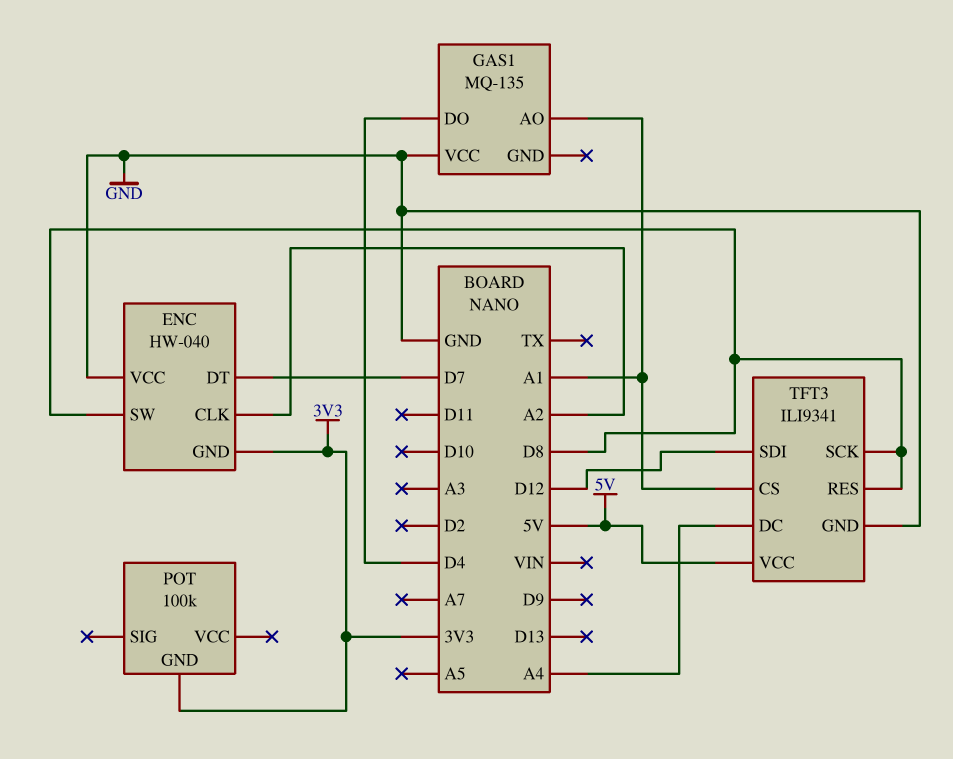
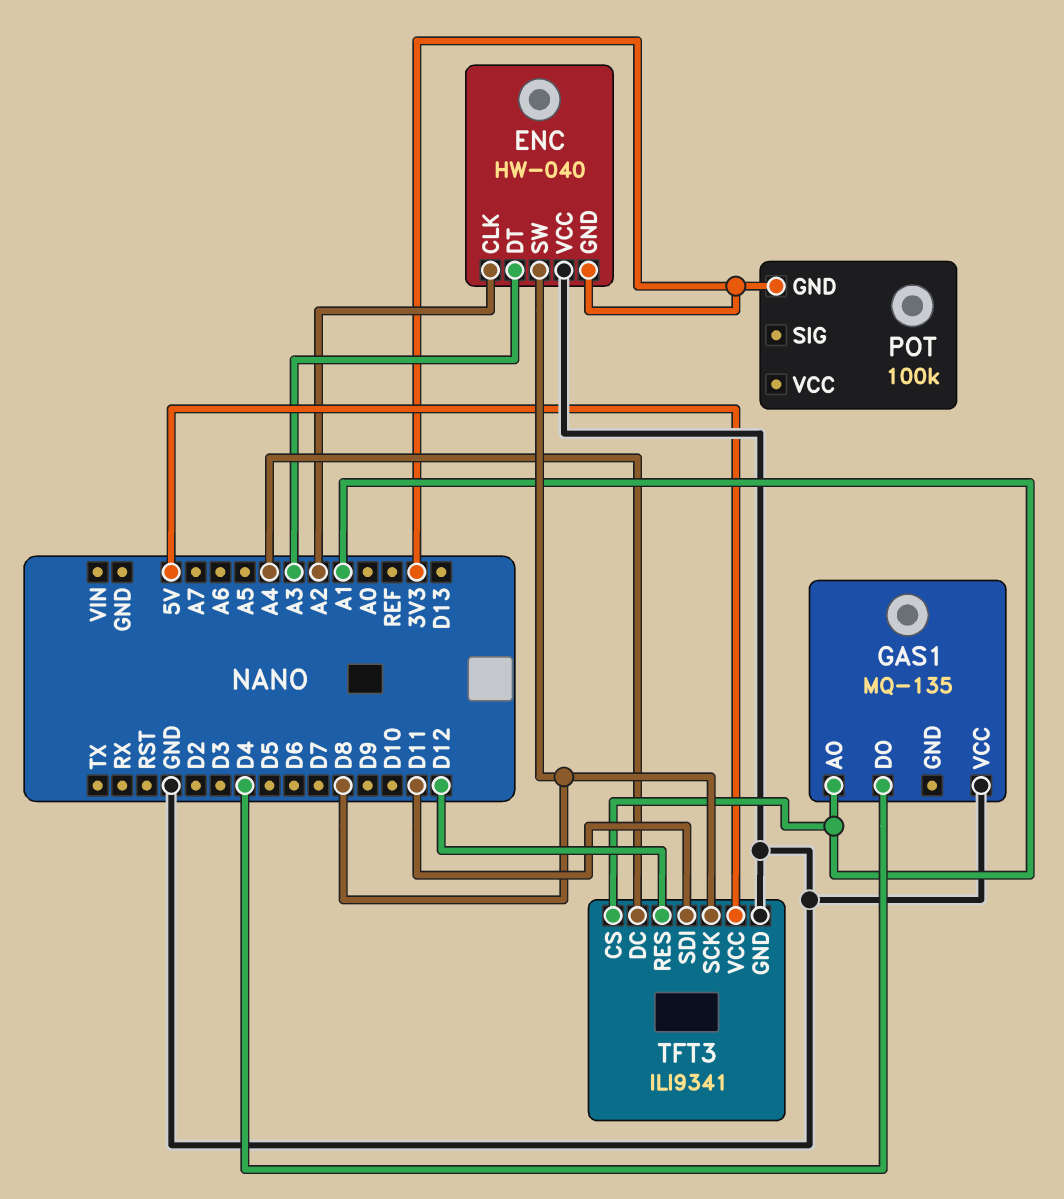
ENC pin DT: D7 -> A3
TFT3 pin RES: D8 -> D12
TFT3 pin SDI: D12 -> D11

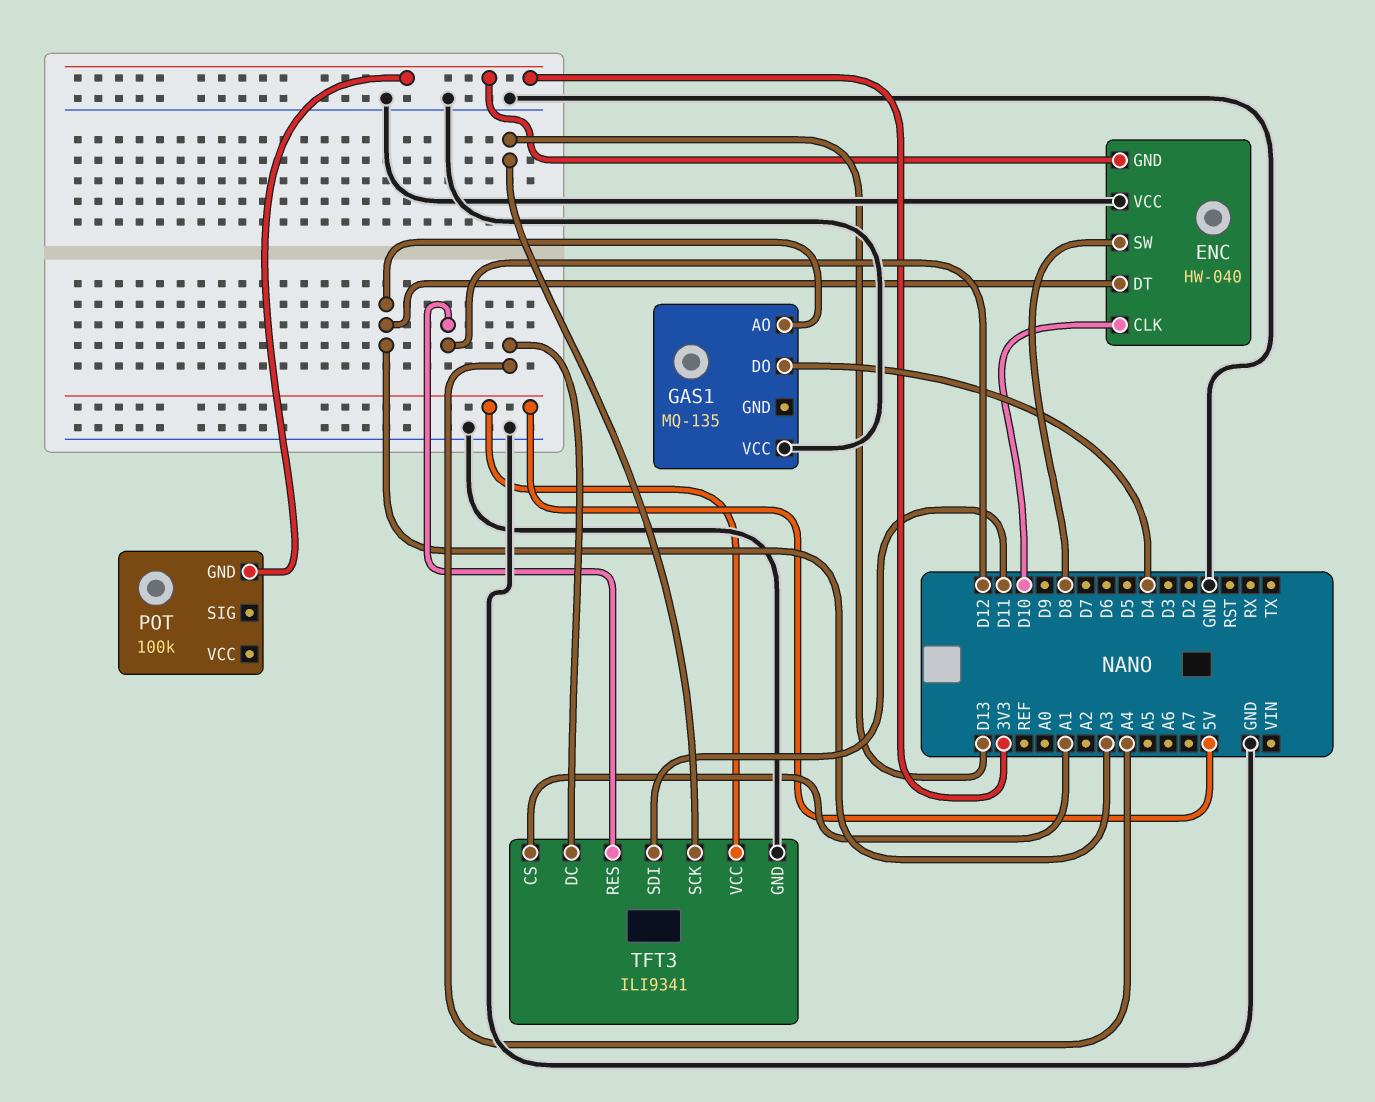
ENC pin CLK: A2 -> D10
GAS1 pin AO: A1 -> A3
TFT3 pin SCK: D8 -> D13

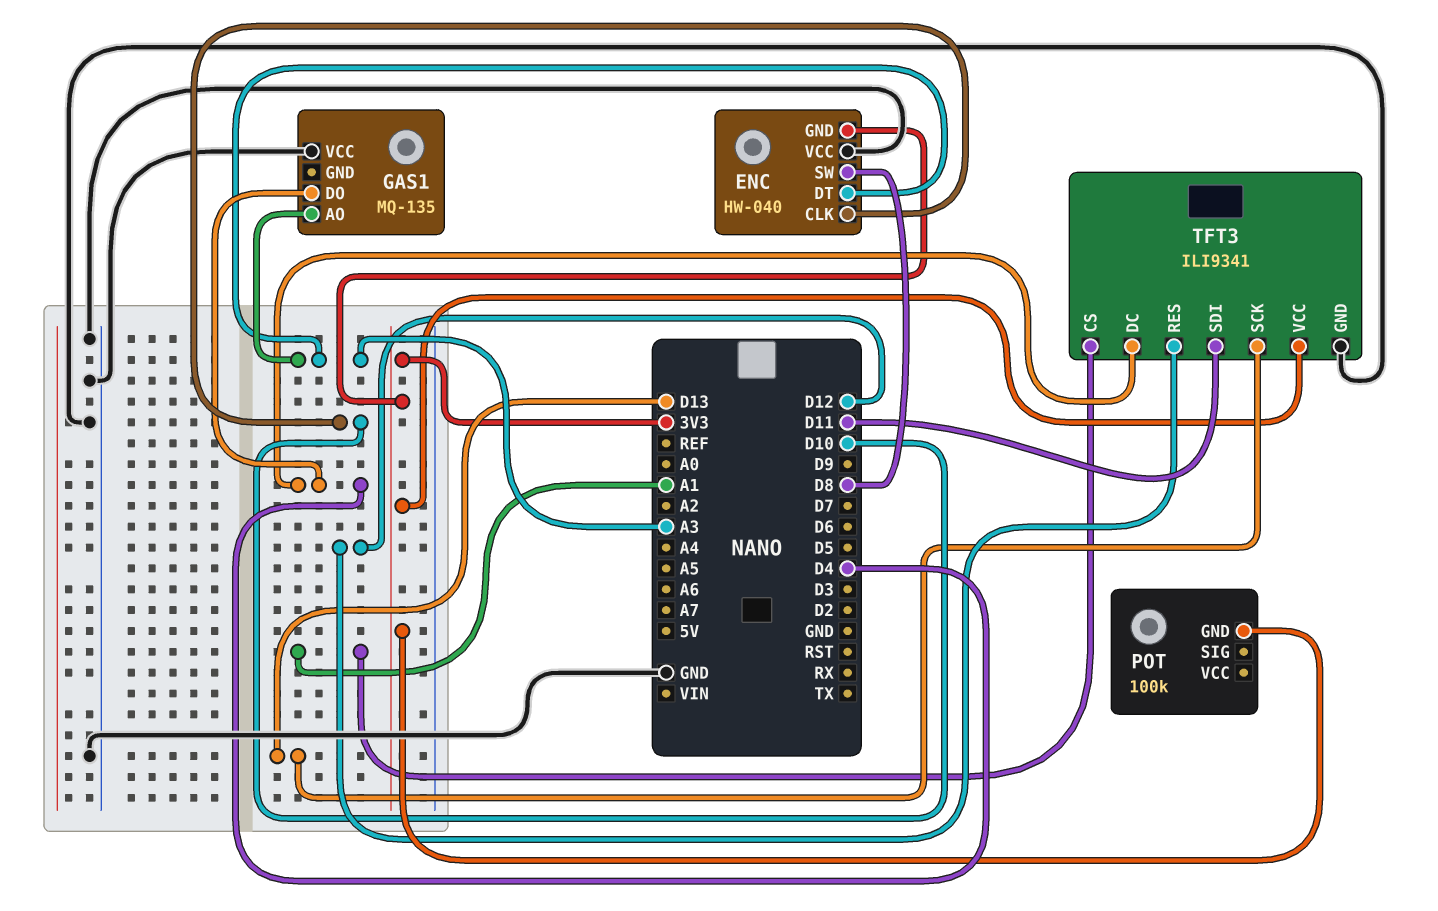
TFT3 pin DC: A4 -> D4
TFT3 pin VCC: 5V -> 3V3

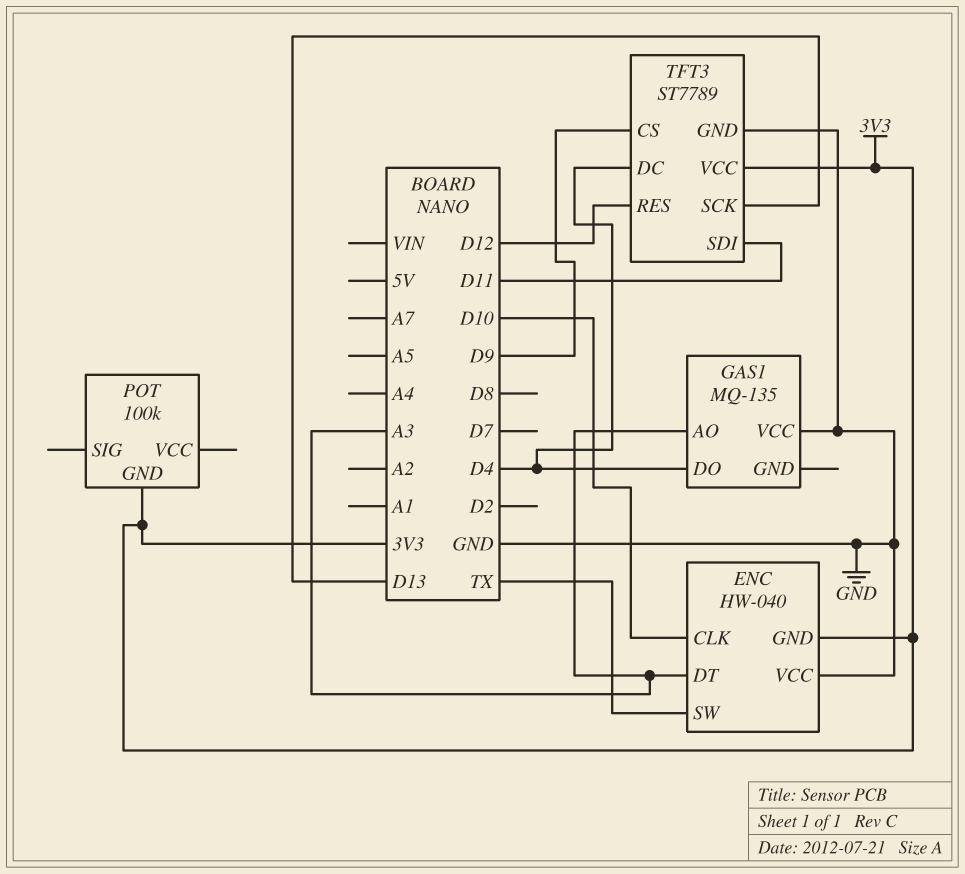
ENC pin SW: D8 -> TX
TFT3: ILI9341 -> ST7789
TFT3 pin CS: A1 -> D9

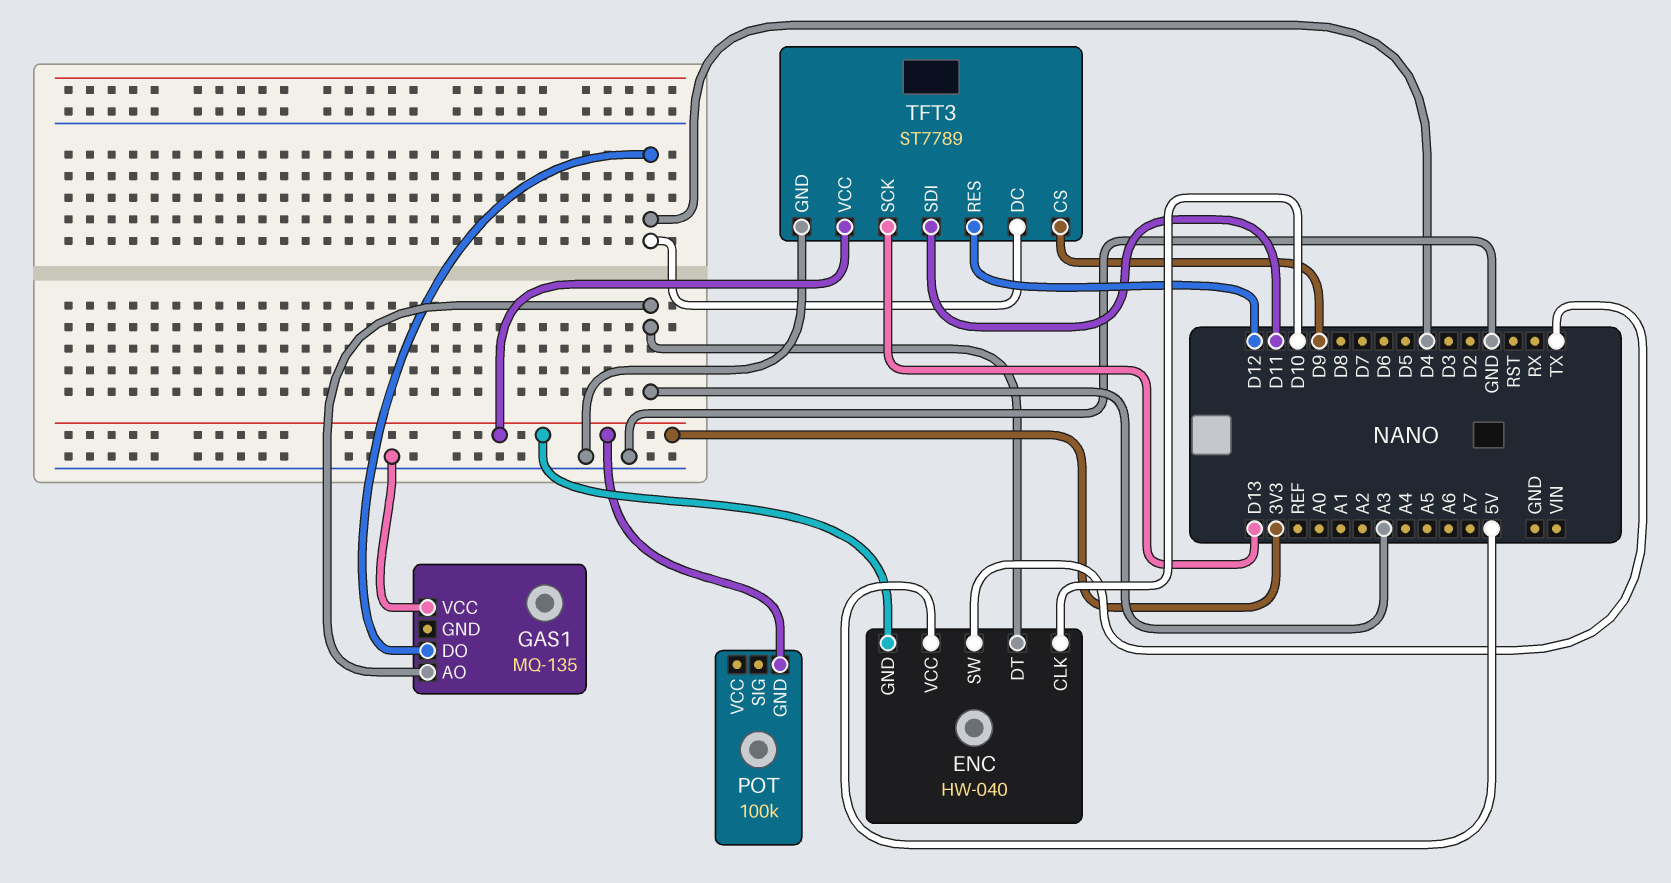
ENC pin VCC: GND -> 5V

